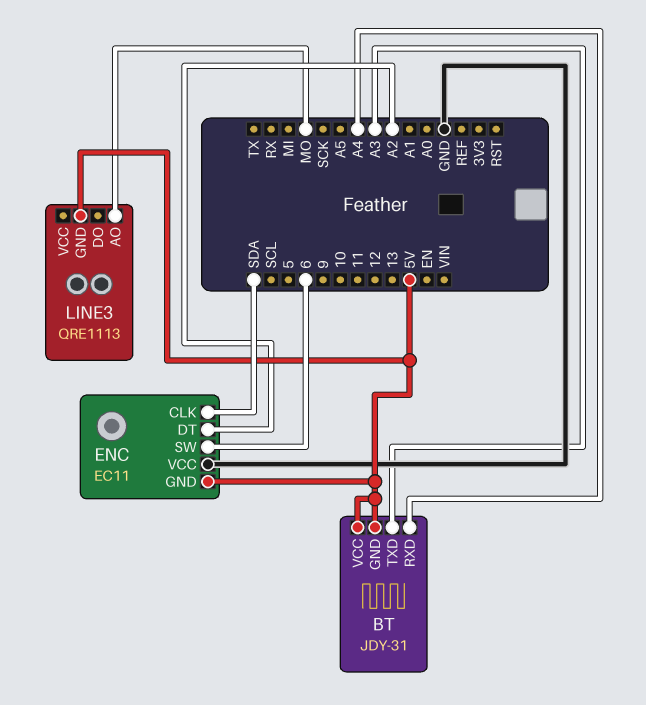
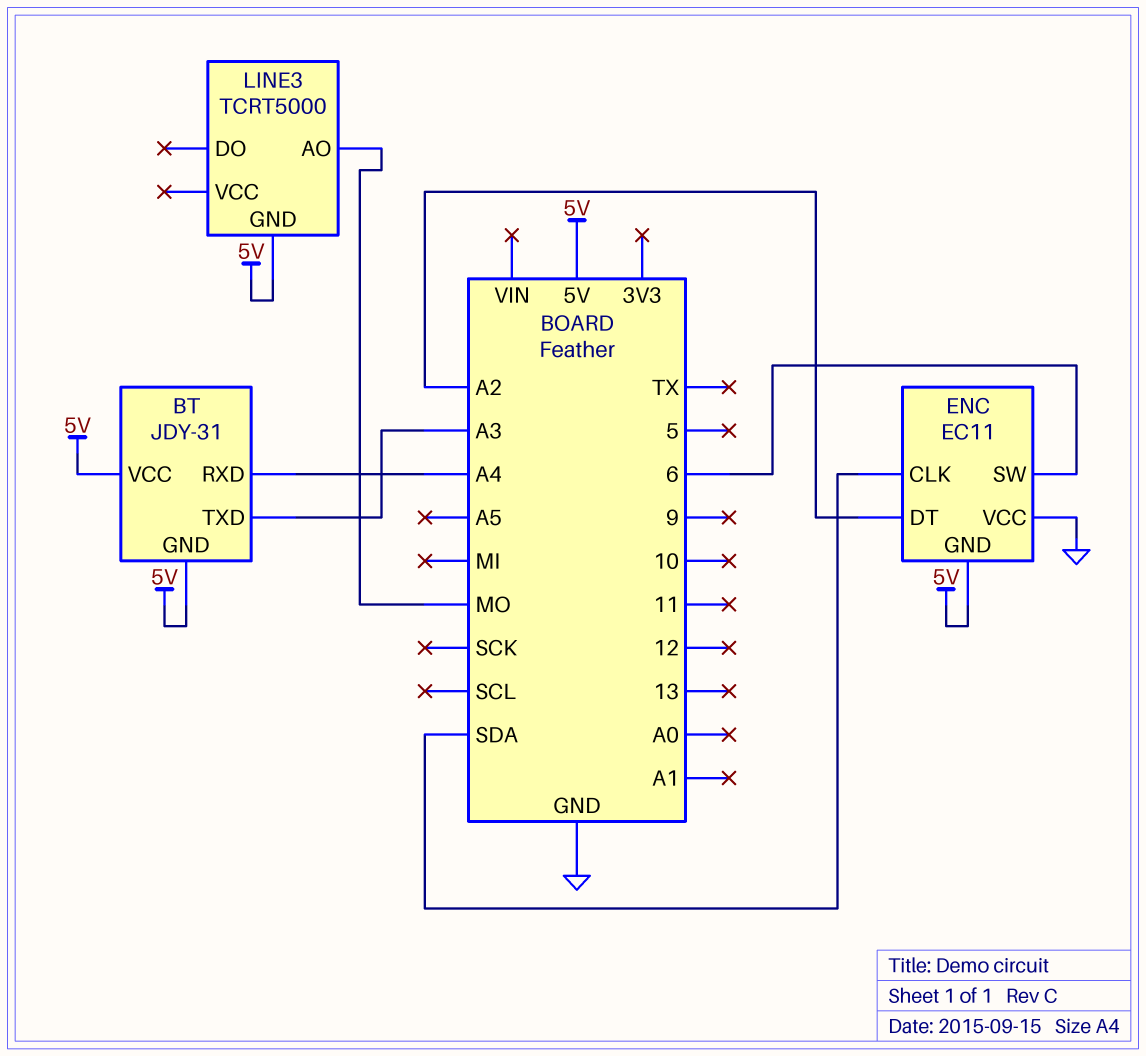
LINE3: QRE1113 -> TCRT5000

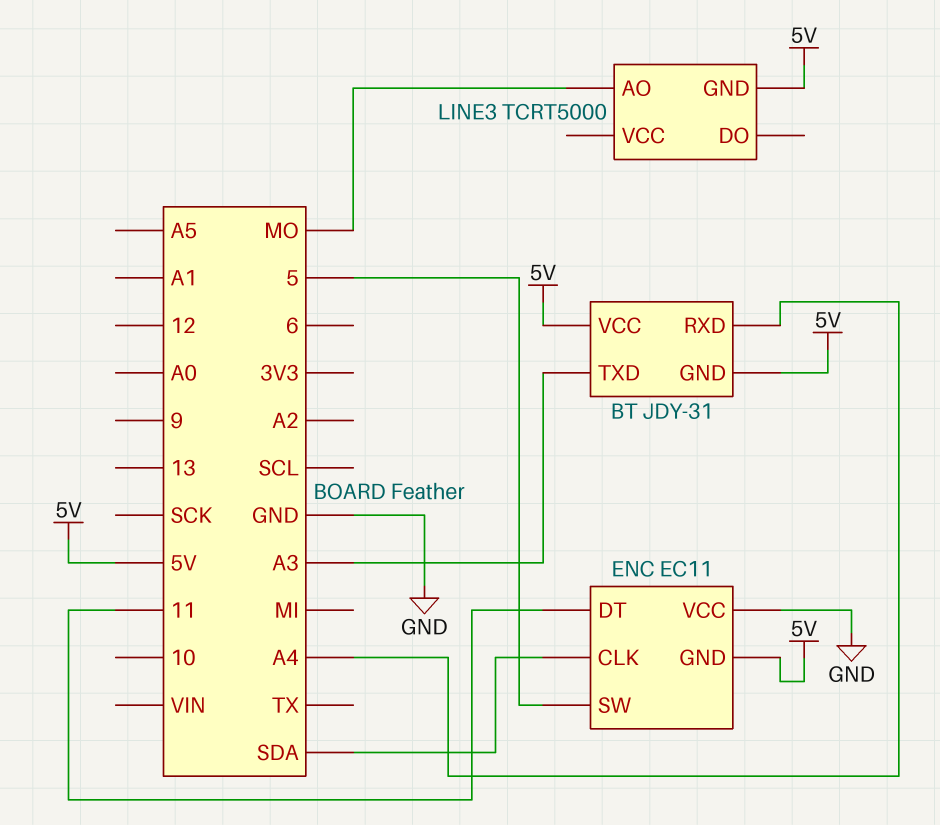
ENC pin DT: A2 -> 11
ENC pin SW: 6 -> 5

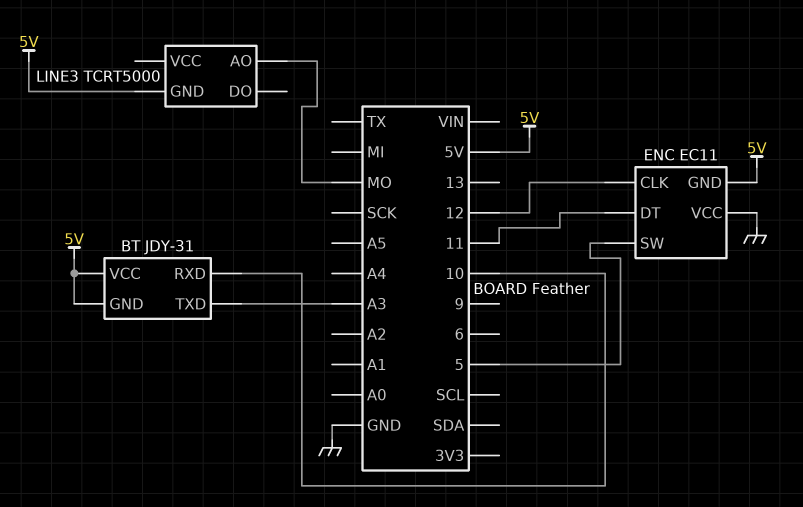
BT pin RXD: A4 -> 10
ENC pin CLK: SDA -> 12

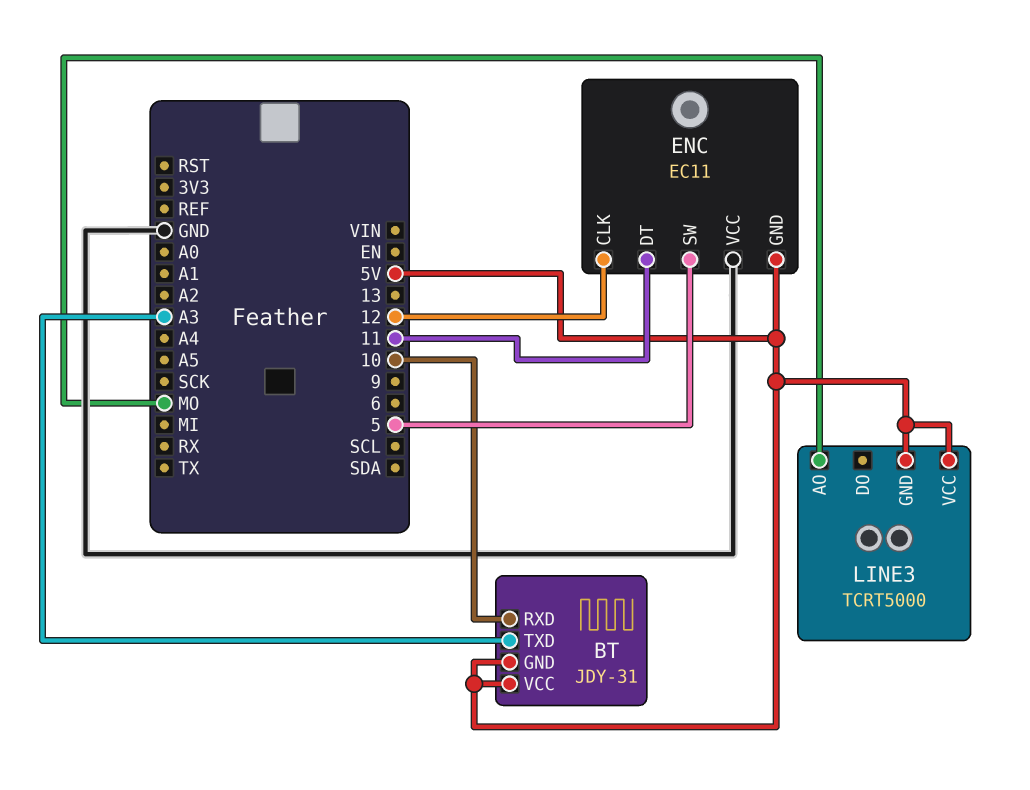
LINE3 pin VCC: none -> 5V

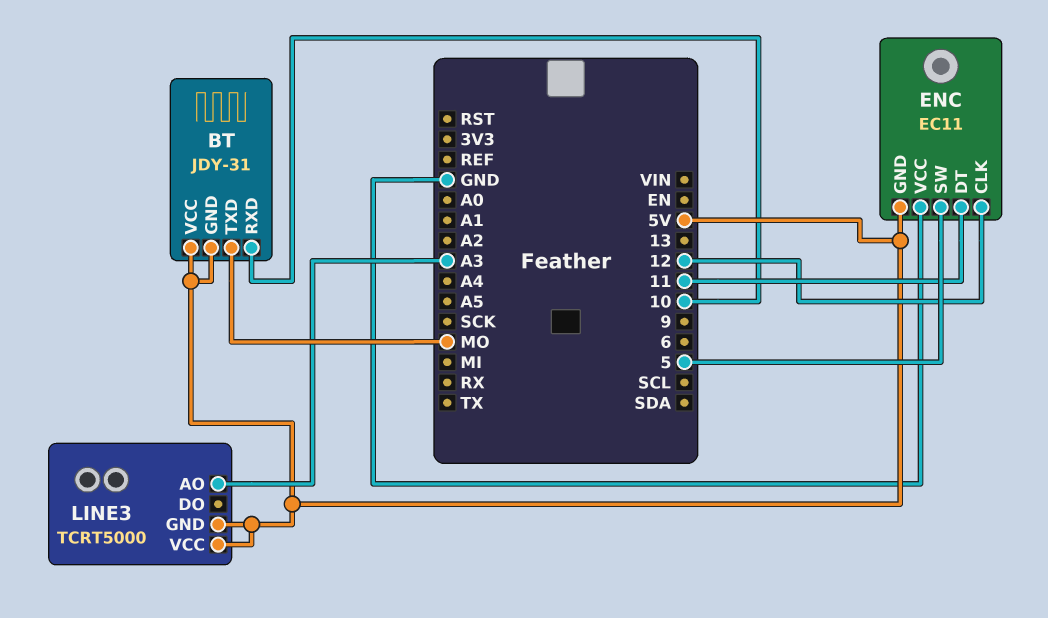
BT pin TXD: A3 -> MO
LINE3 pin AO: MO -> A3

